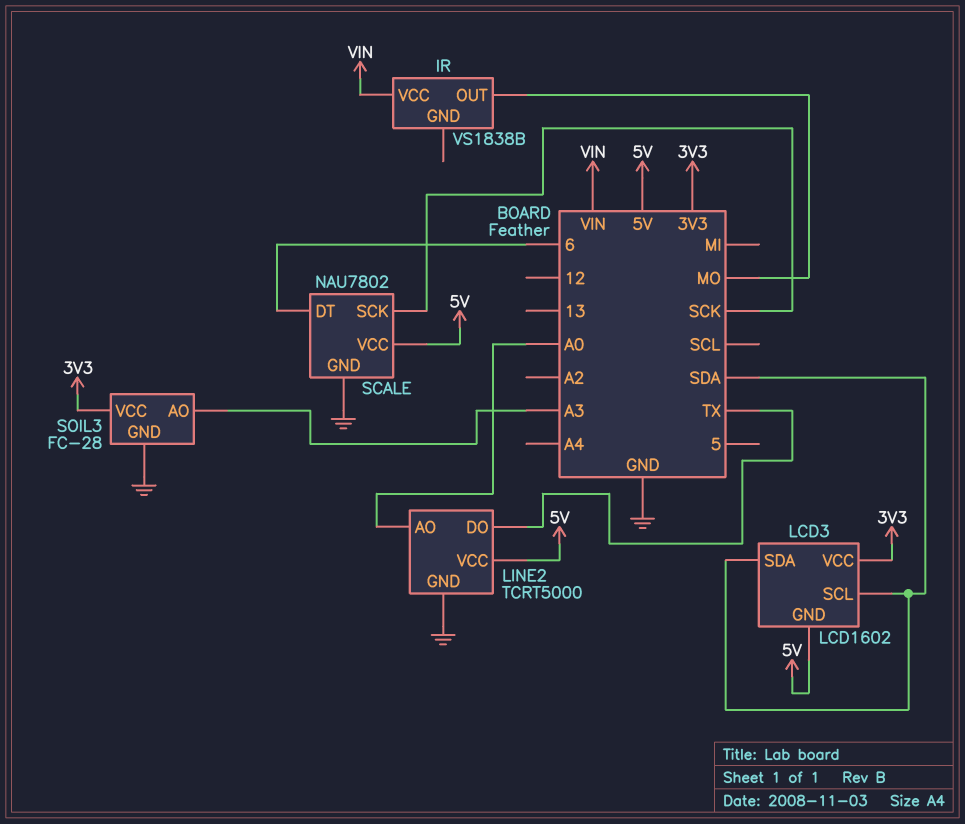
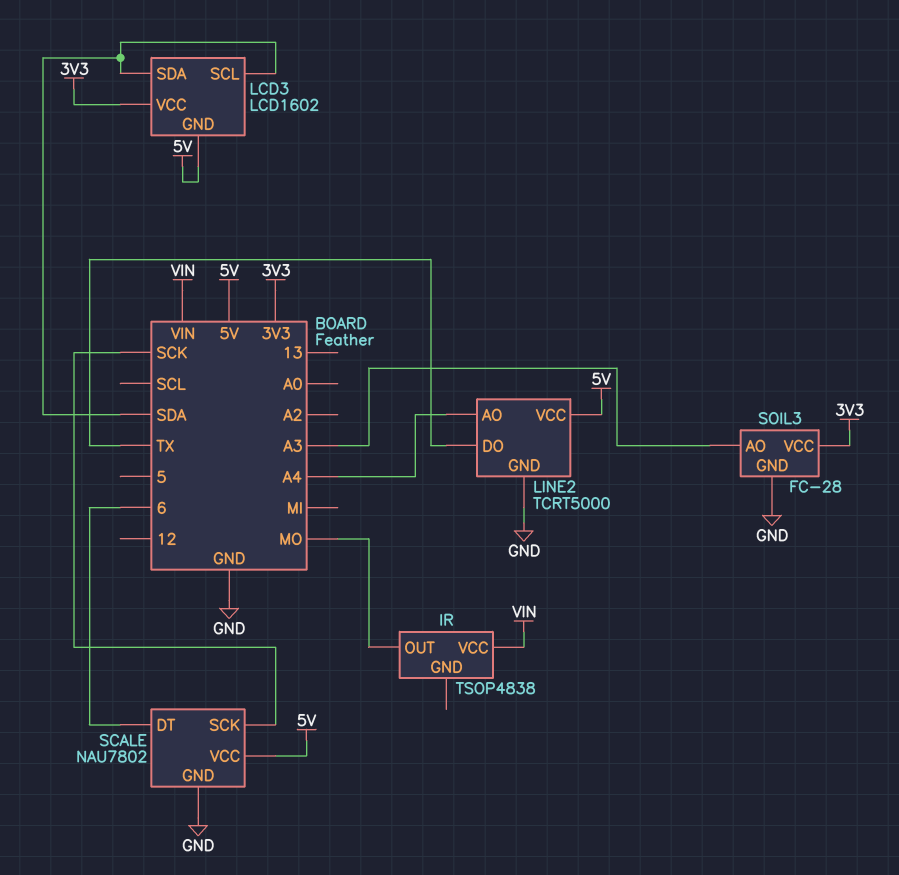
IR: VS1838B -> TSOP4838
LINE2 pin AO: A0 -> A4

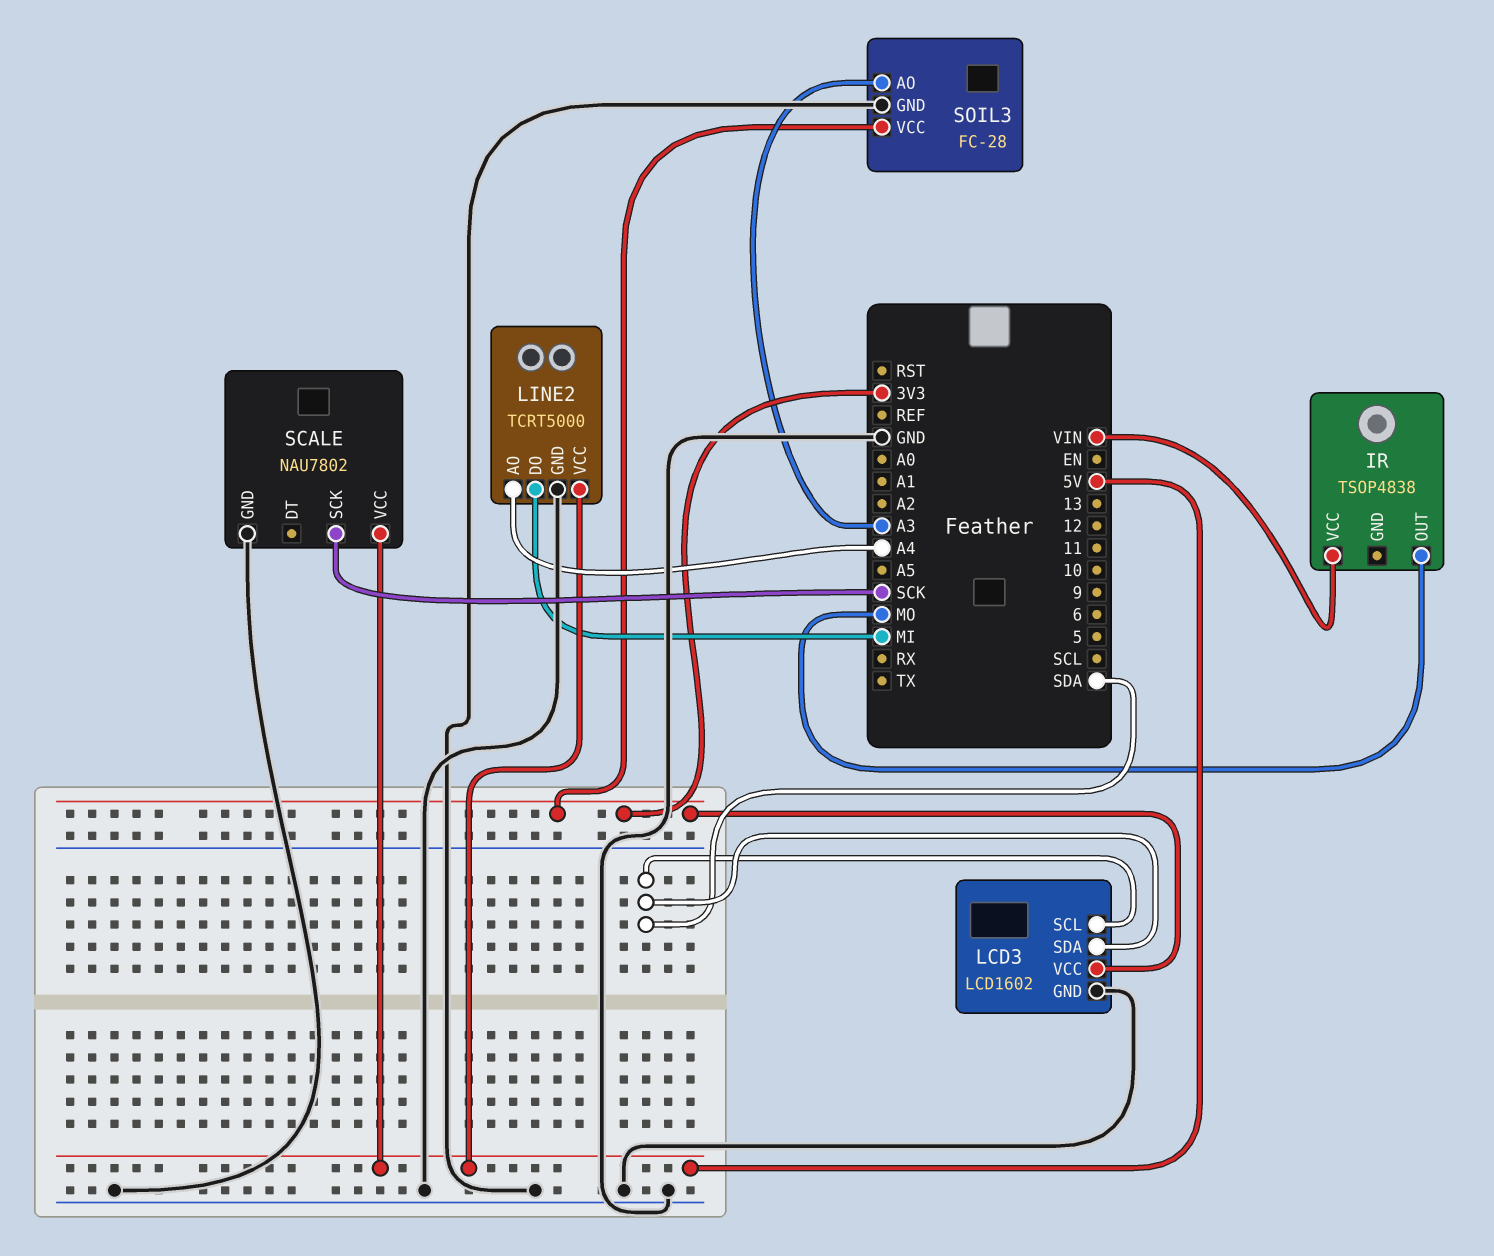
LCD3 pin GND: 5V -> GND
LINE2 pin DO: TX -> MI
SCALE pin DT: 6 -> none

